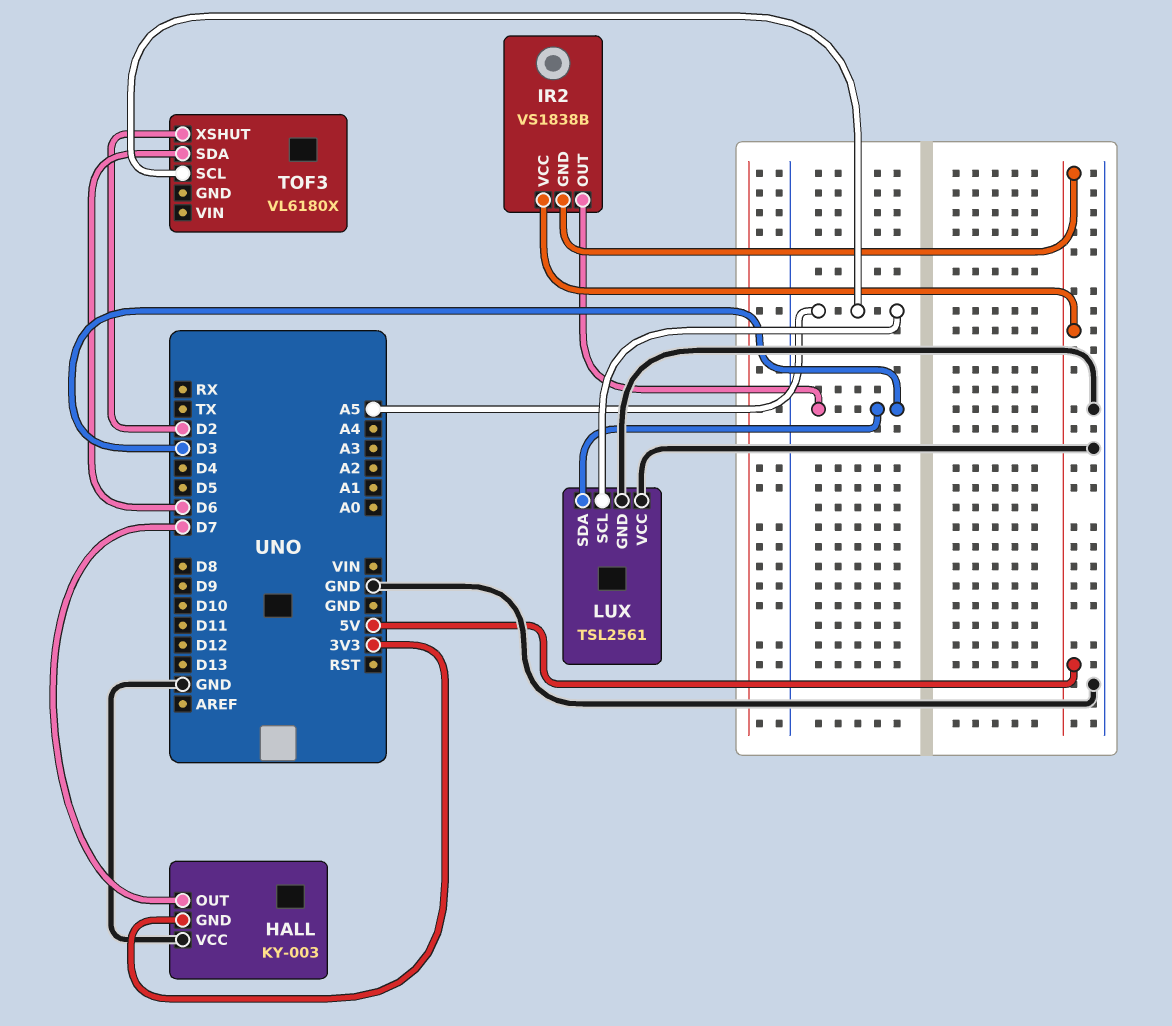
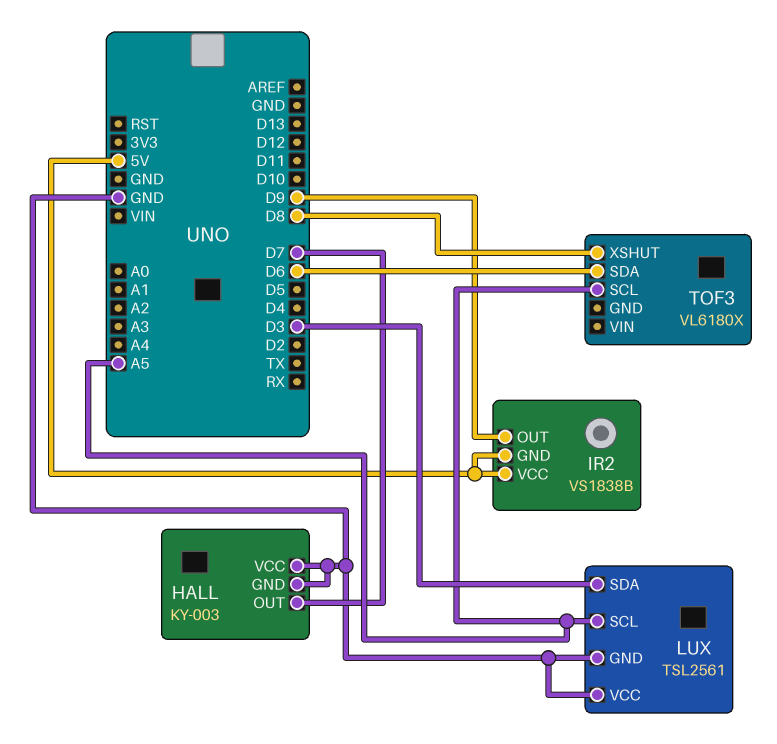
HALL pin GND: 3V3 -> GND
IR2 pin OUT: D3 -> D9
TOF3 pin XSHUT: D2 -> D8

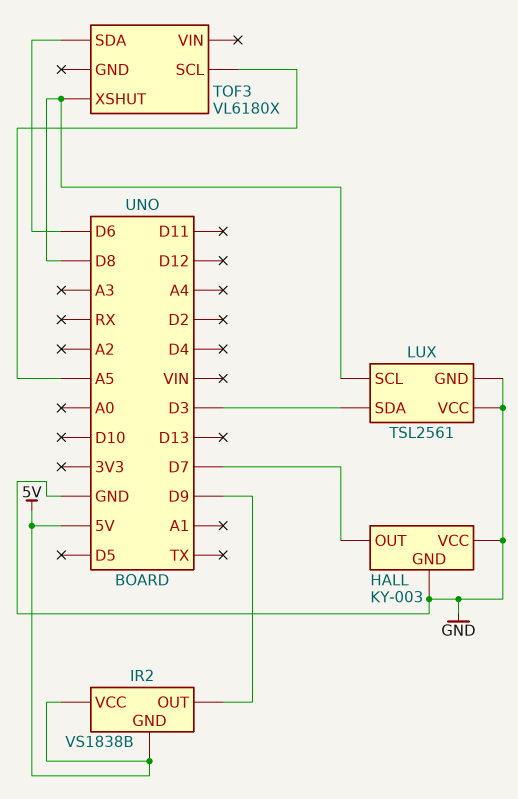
LUX pin SCL: A5 -> D8

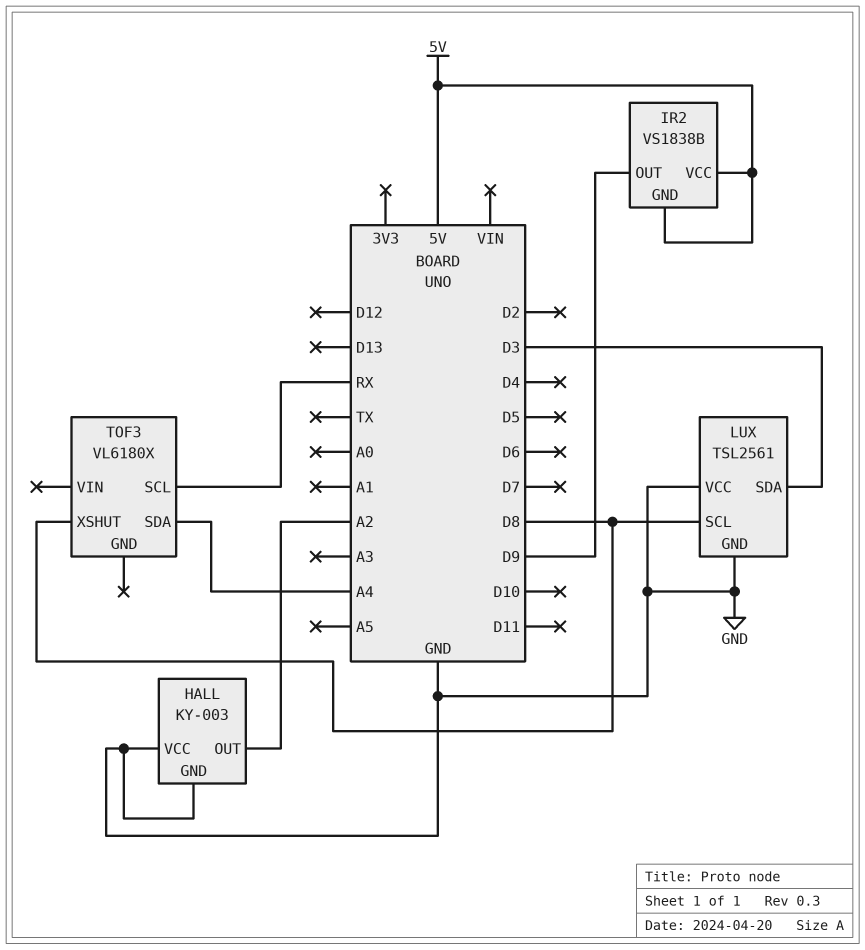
HALL pin OUT: D7 -> A2
TOF3 pin SCL: A5 -> RX
TOF3 pin SDA: D6 -> A4

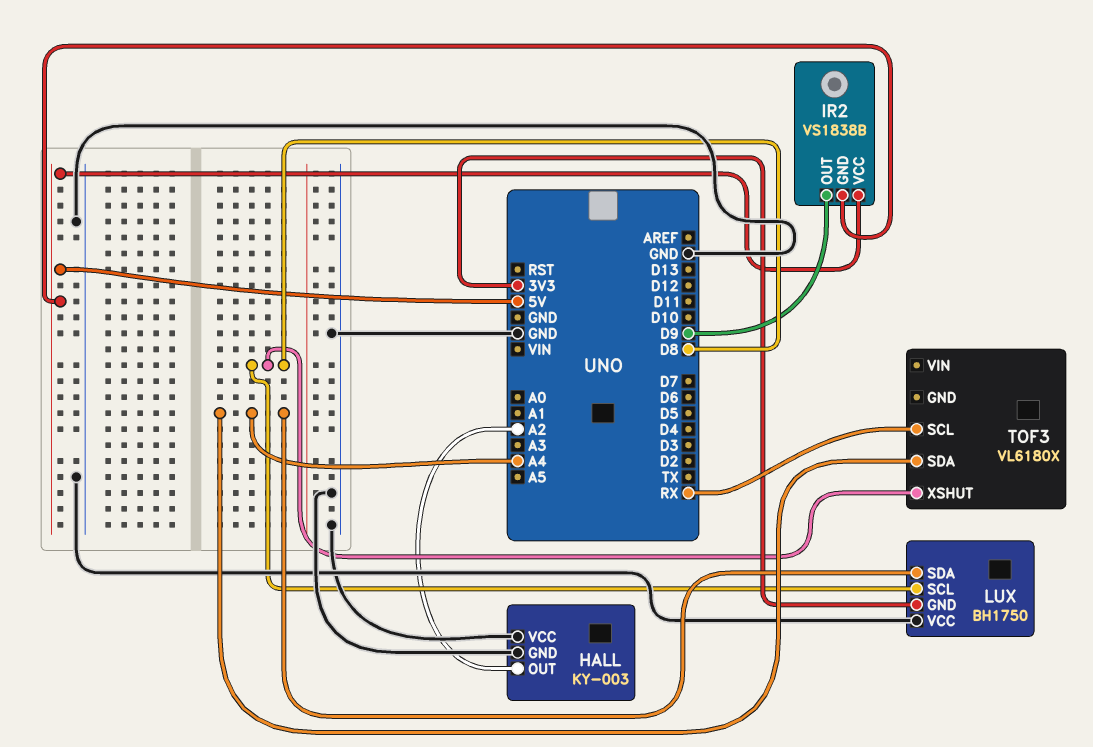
LUX: TSL2561 -> BH1750
LUX pin GND: GND -> 3V3
LUX pin SDA: D3 -> A4

